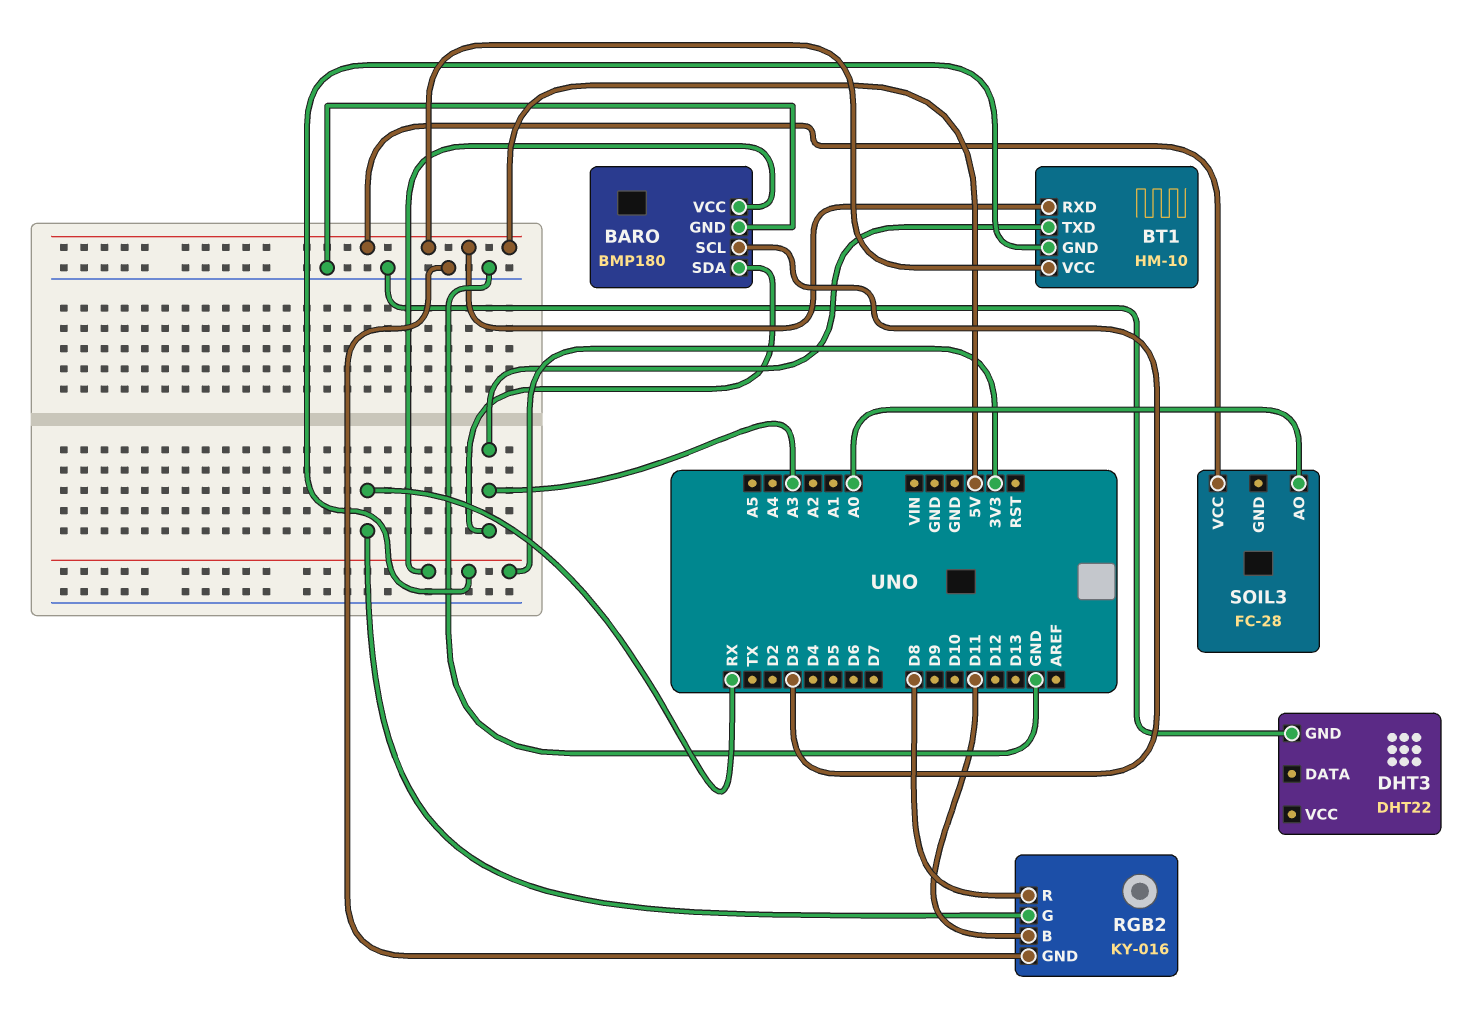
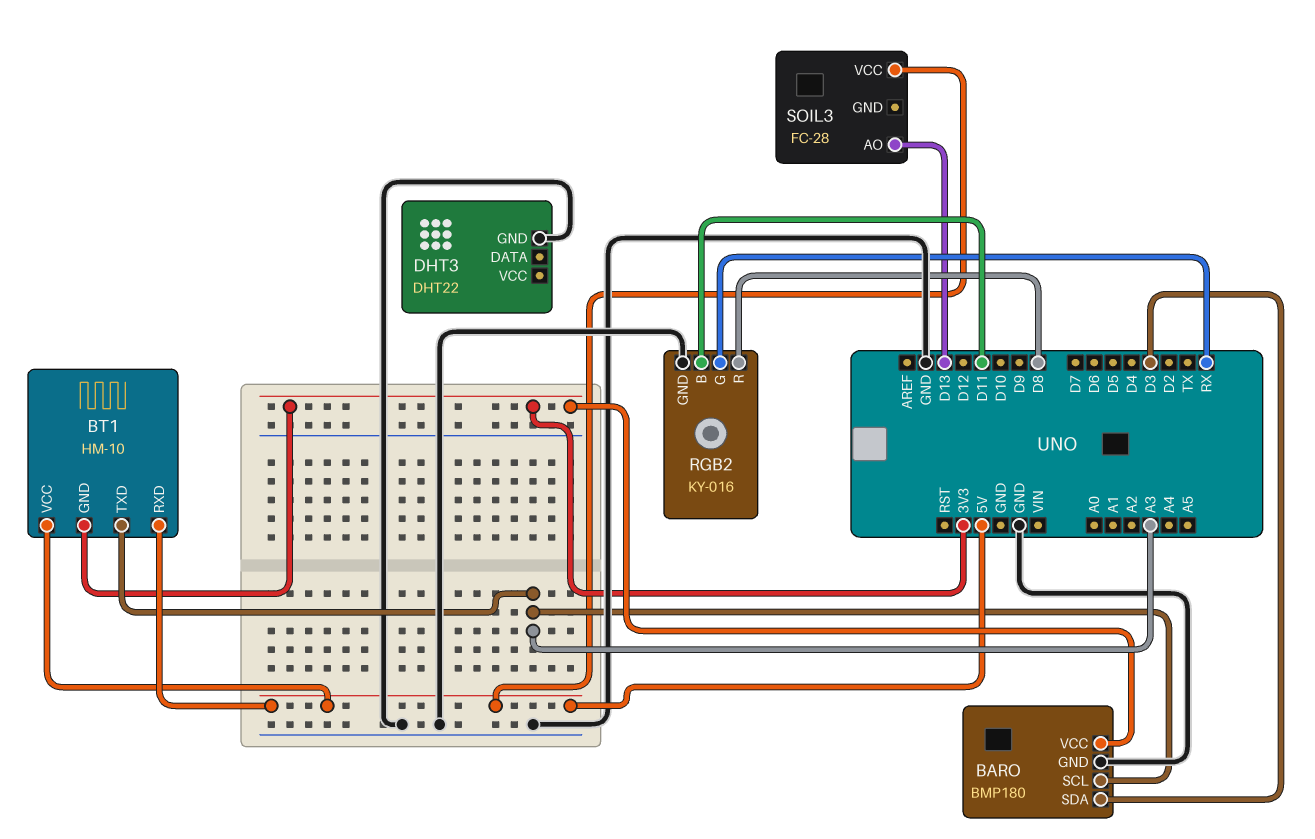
BARO pin SCL: D3 -> A3
BARO pin SDA: A3 -> D3
SOIL3 pin AO: A0 -> D13

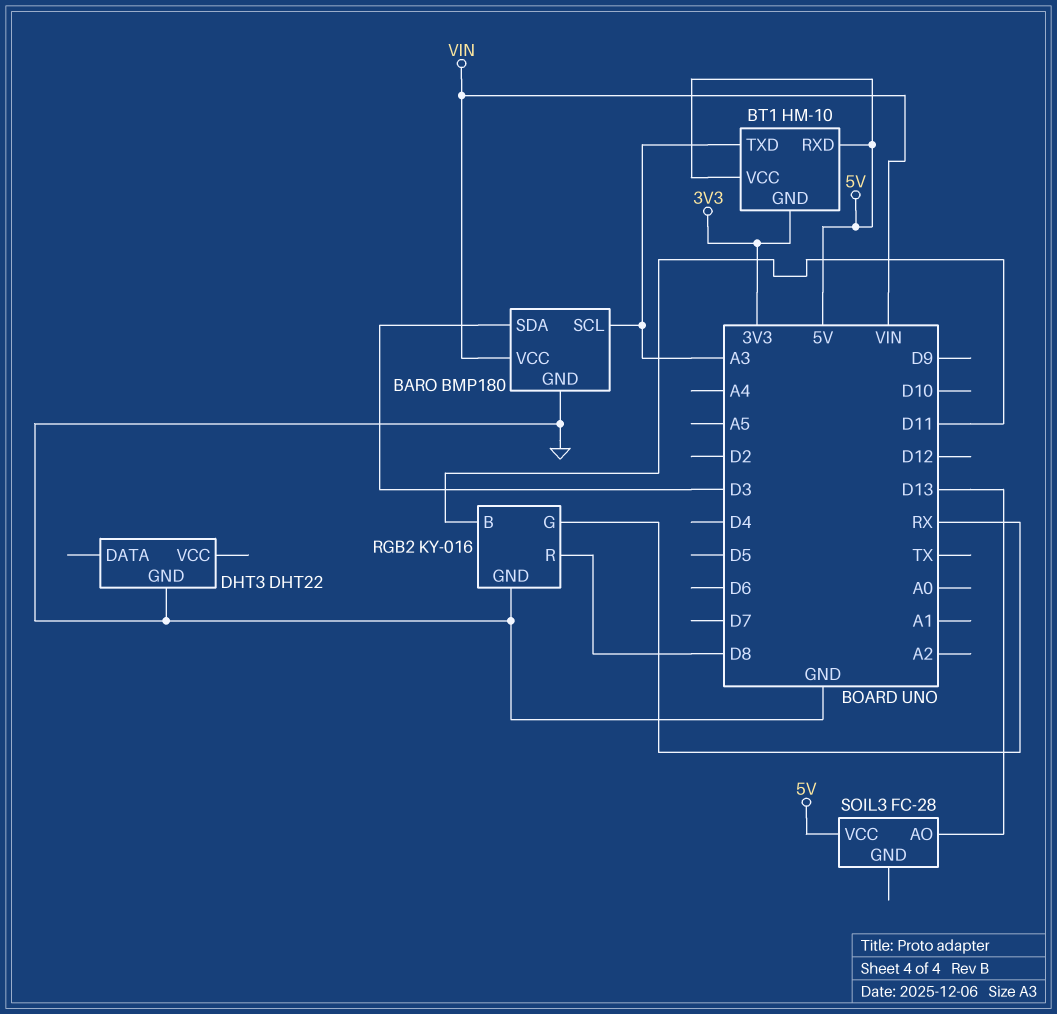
BARO pin VCC: 3V3 -> VIN

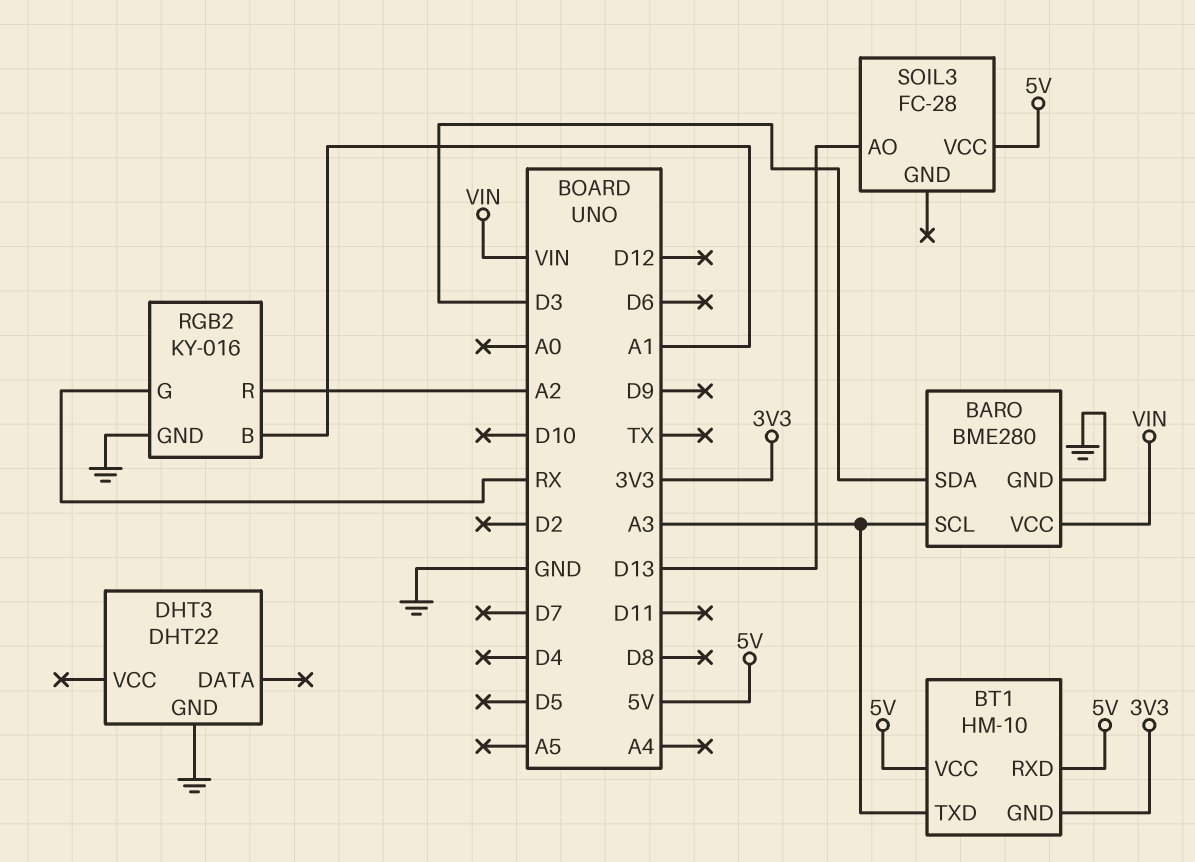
BARO: BMP180 -> BME280
RGB2 pin B: D11 -> A1
RGB2 pin R: D8 -> A2

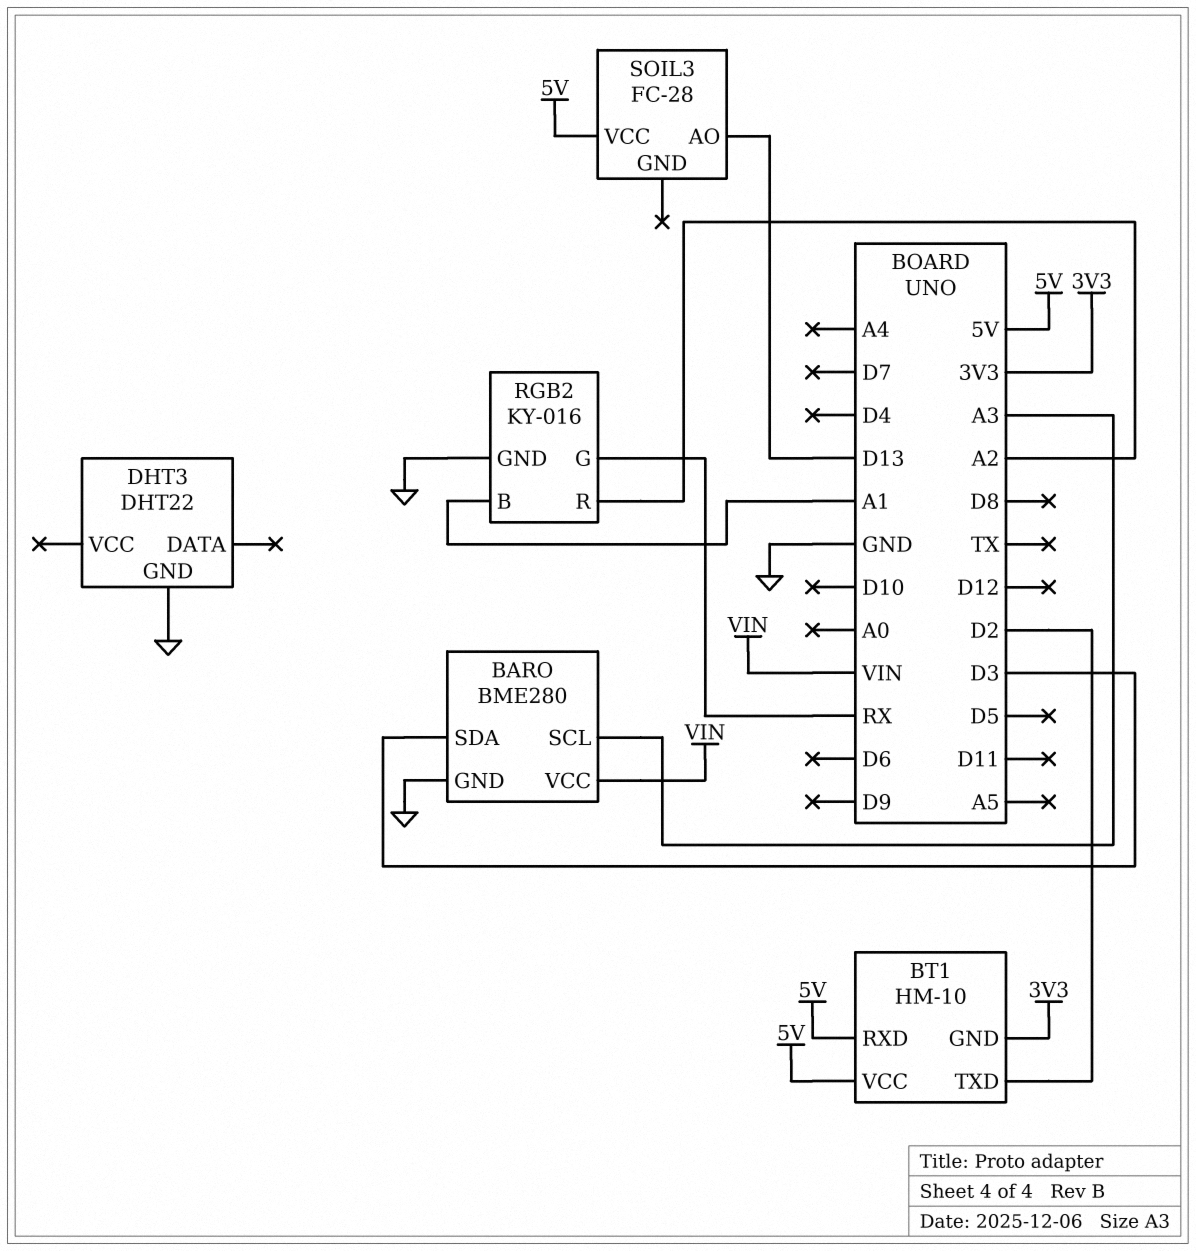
BT1 pin TXD: A3 -> D2

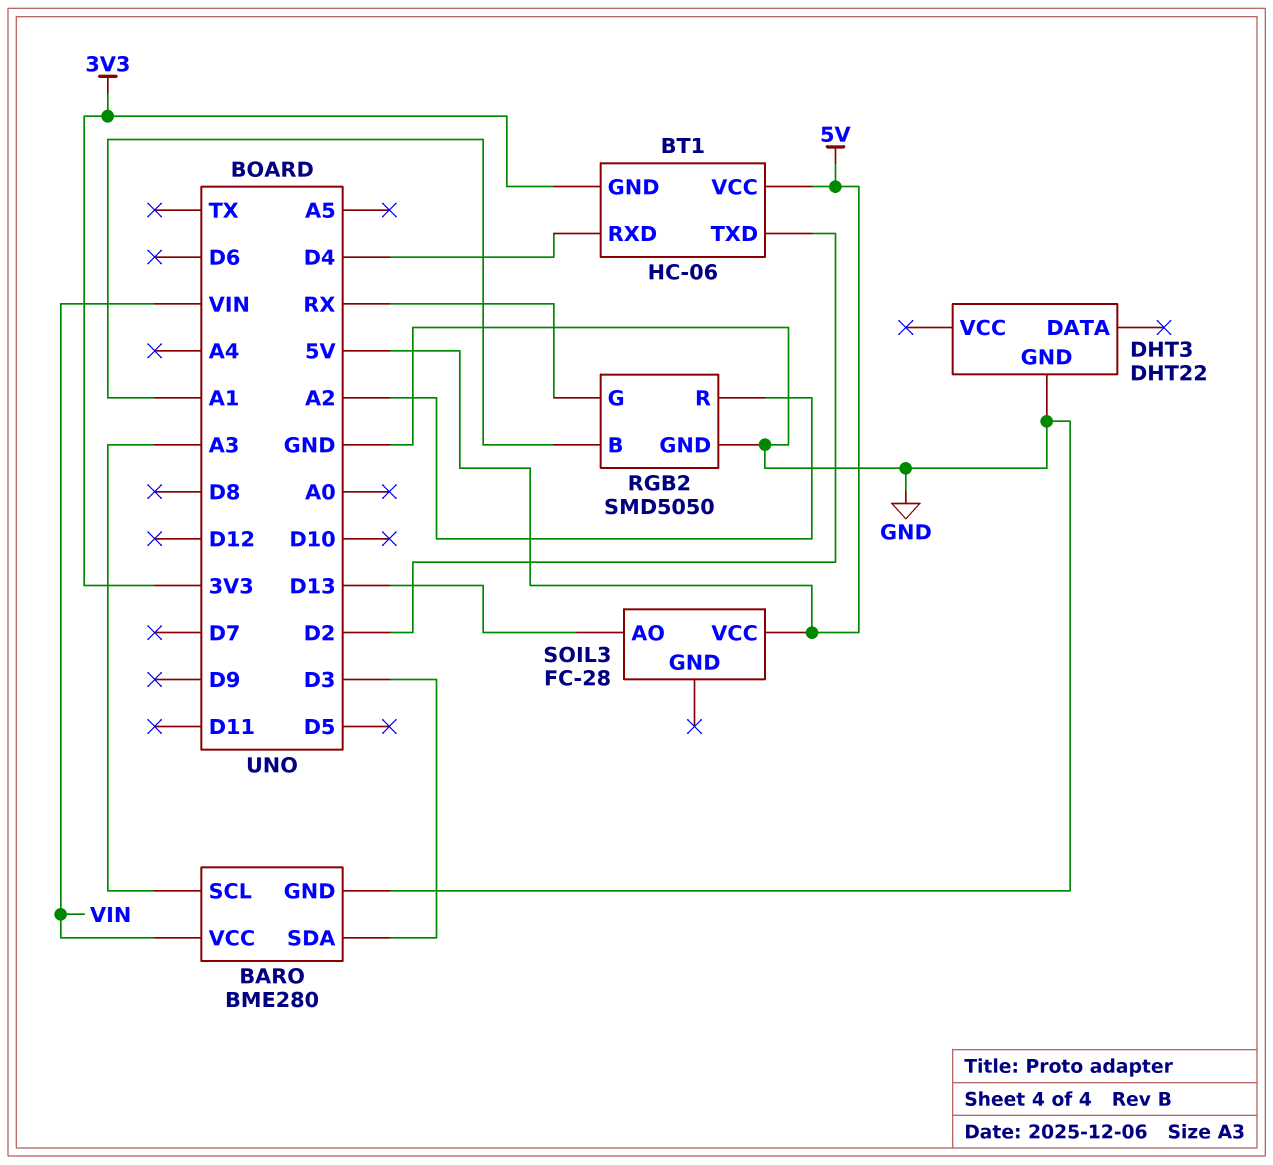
BT1: HM-10 -> HC-06
BT1 pin RXD: 5V -> D4
RGB2: KY-016 -> SMD5050

